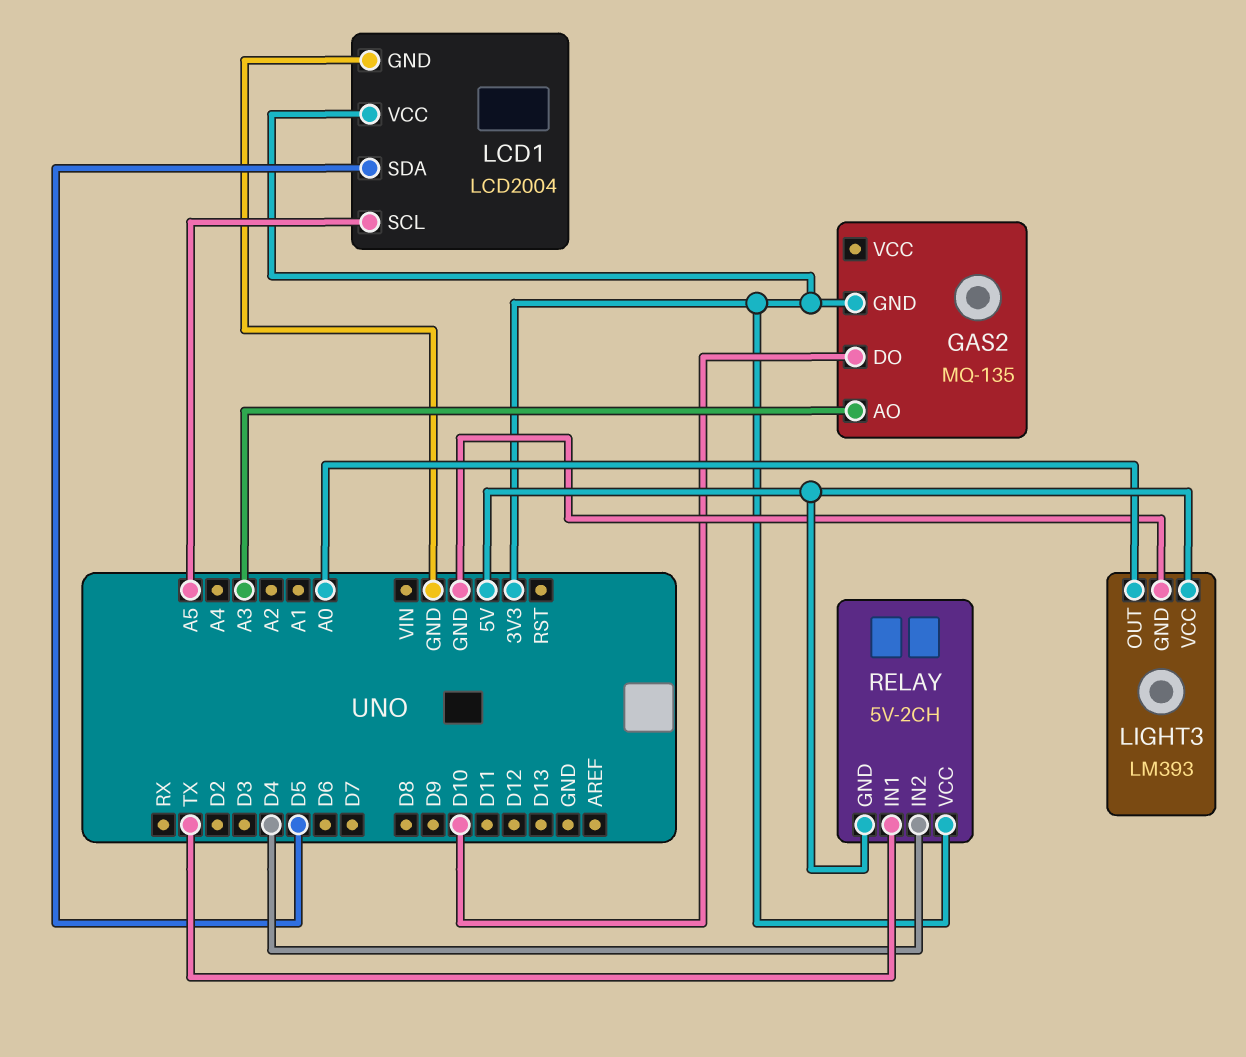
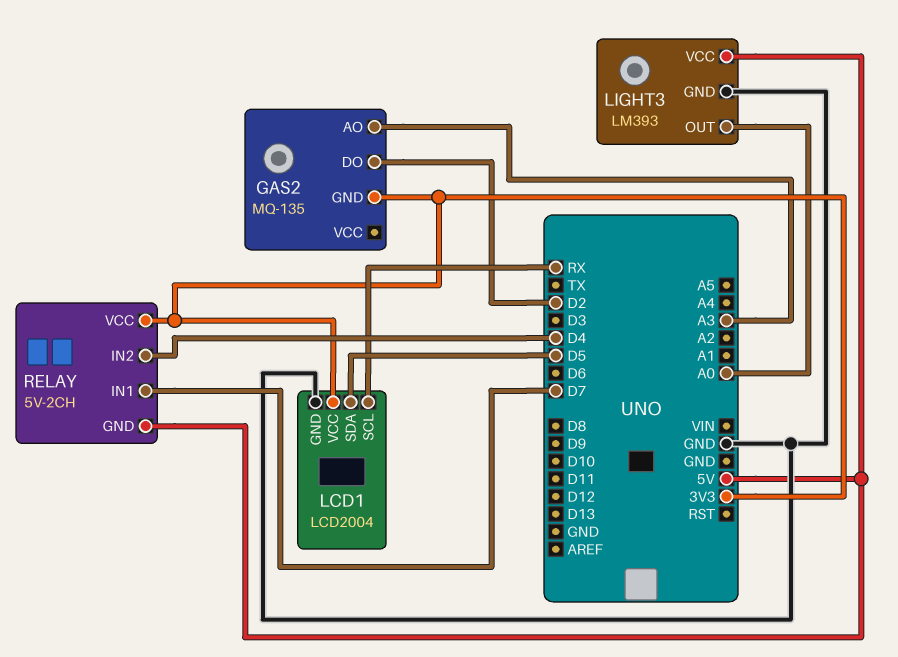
GAS2 pin DO: D10 -> D2
LCD1 pin SCL: A5 -> RX
RELAY pin IN1: TX -> D7

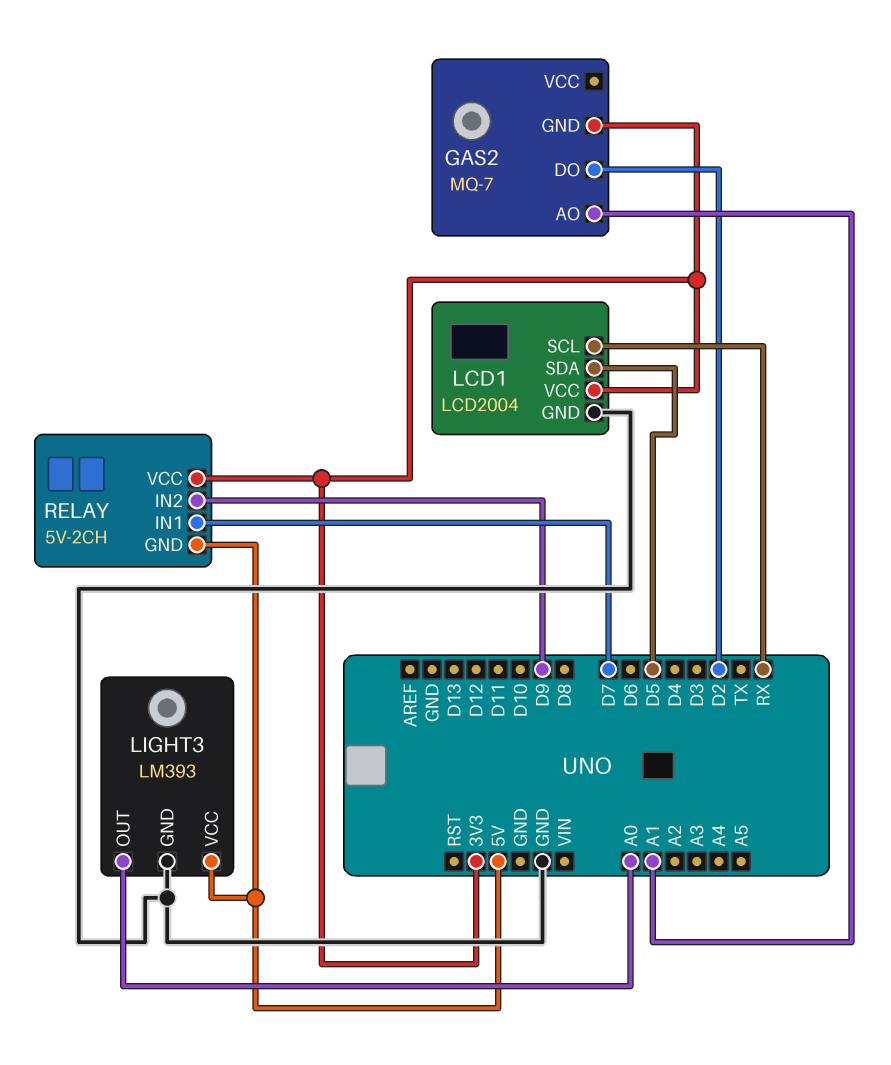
GAS2: MQ-135 -> MQ-7
GAS2 pin AO: A3 -> A1
RELAY pin IN2: D4 -> D9

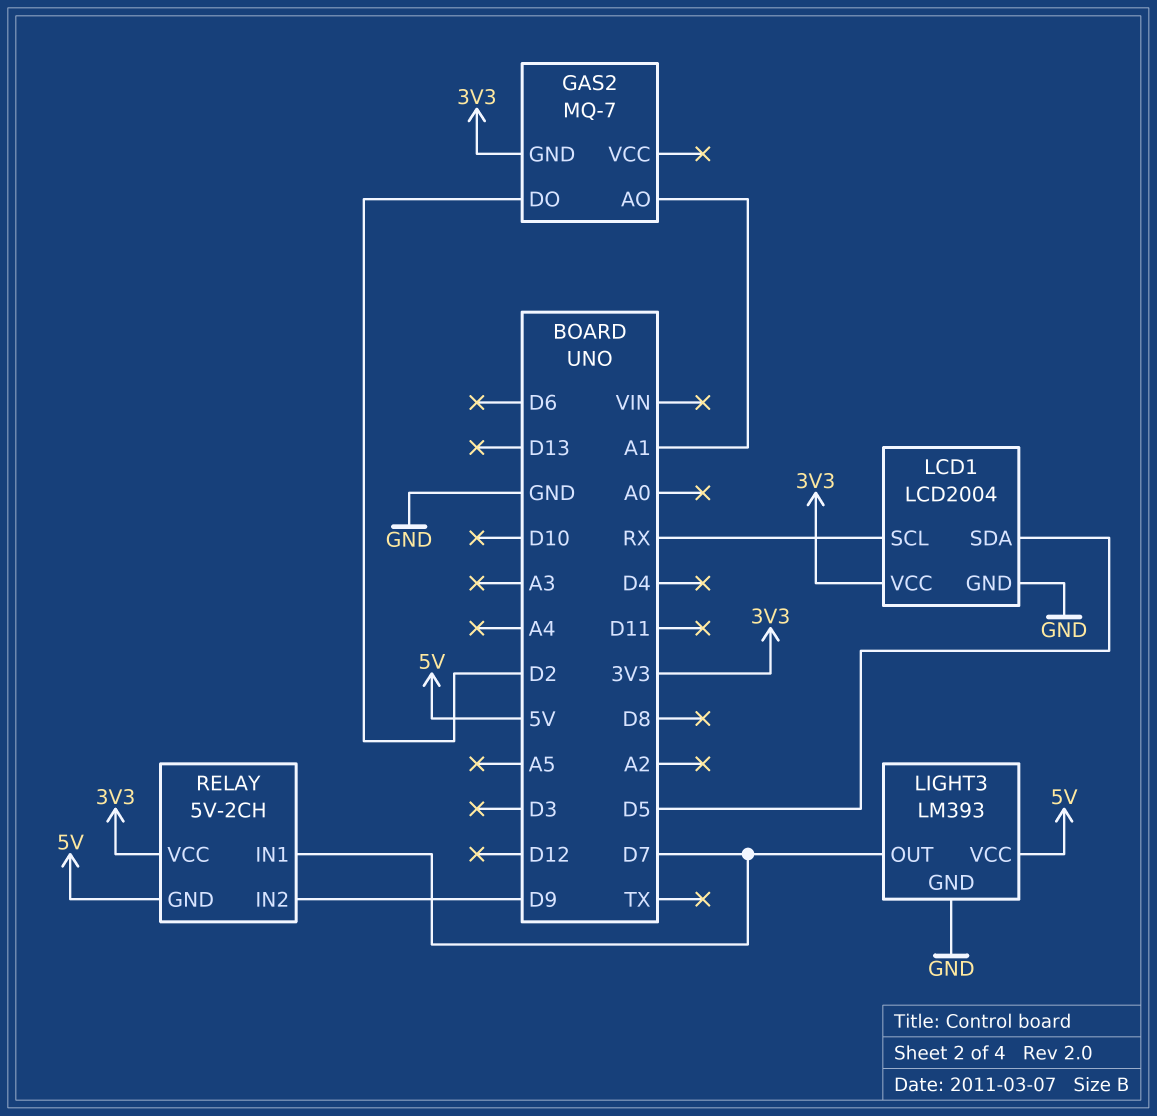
LIGHT3 pin OUT: A0 -> D7

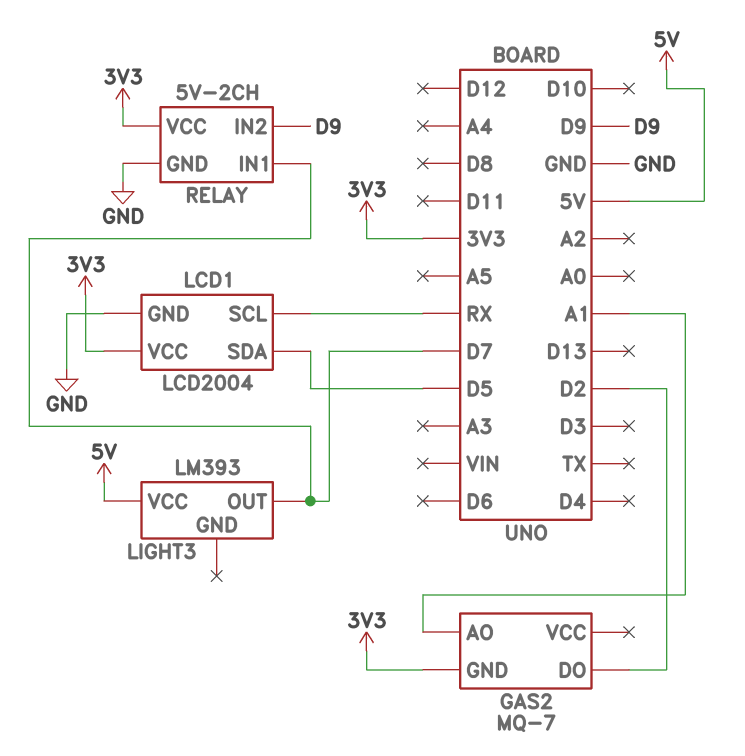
LIGHT3 pin GND: GND -> none
RELAY pin GND: 5V -> GND

